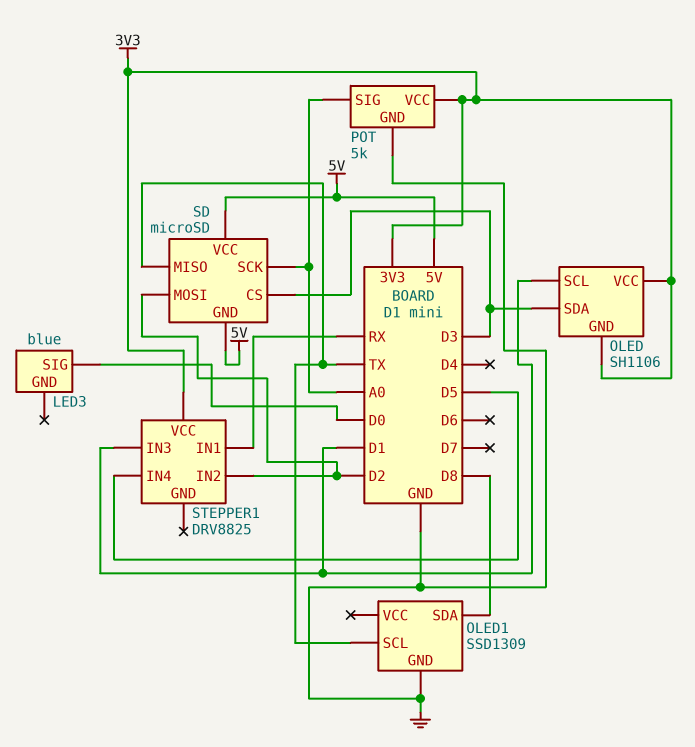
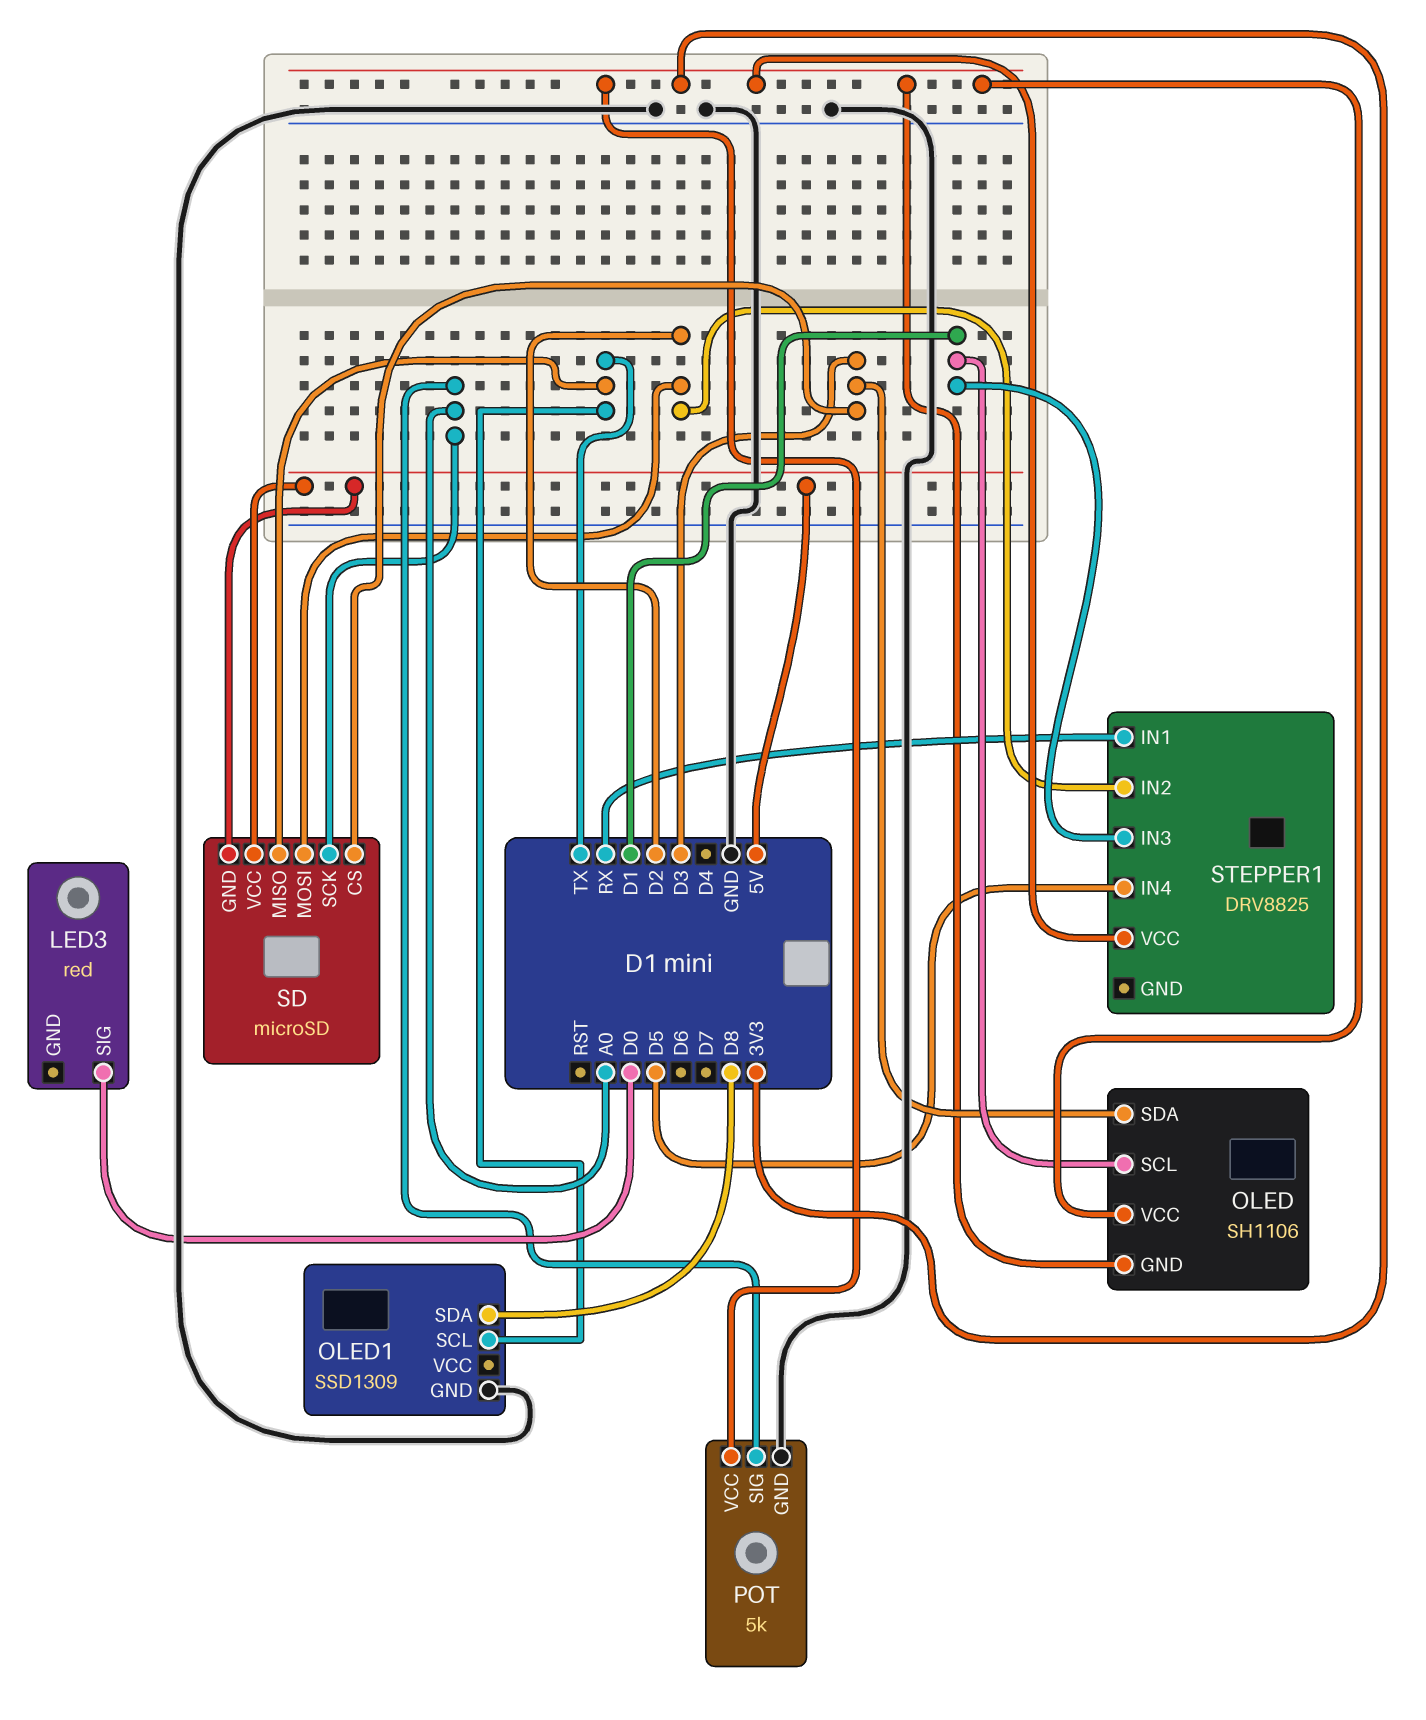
LED3: blue -> red

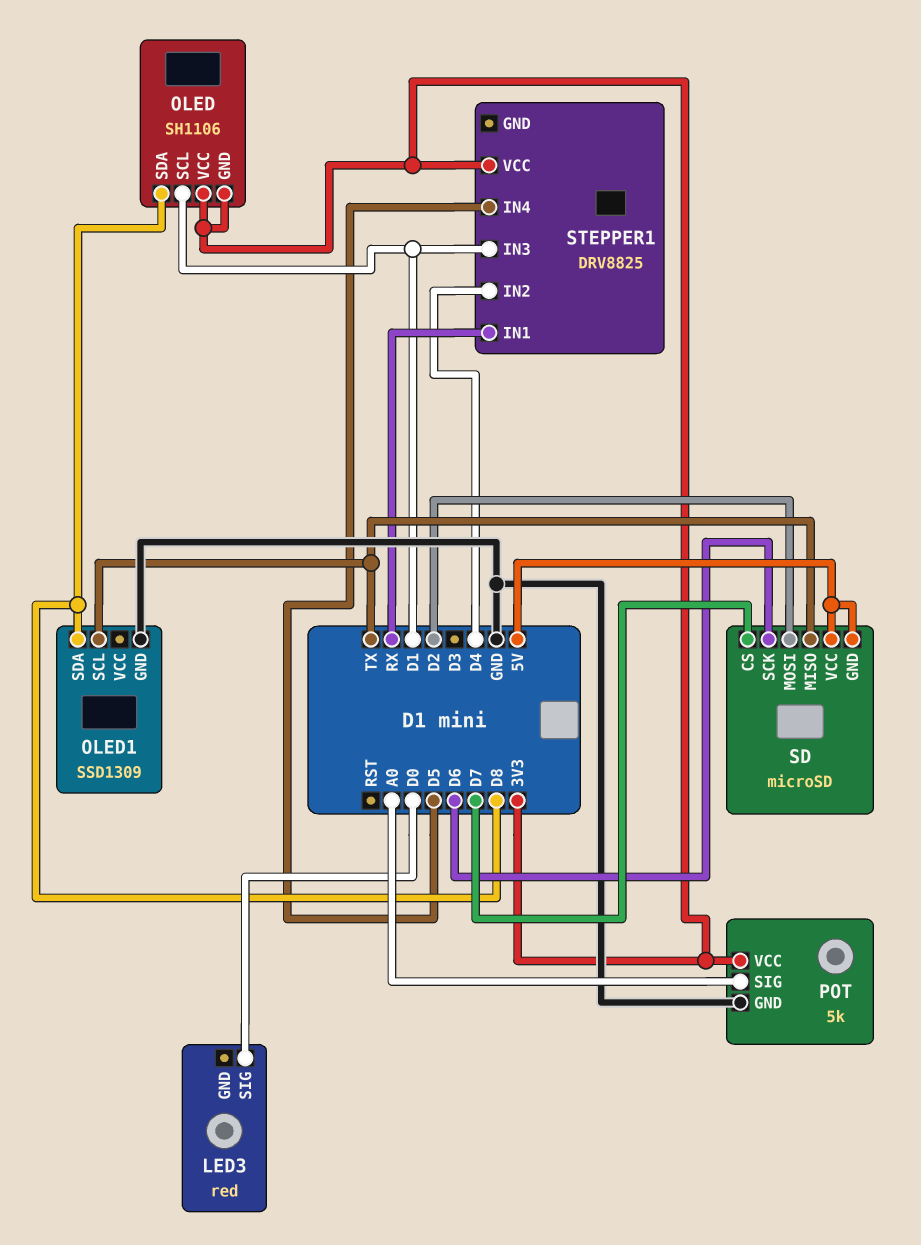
OLED pin SDA: D3 -> D8
SD pin CS: D3 -> D7
SD pin SCK: A0 -> D6
STEPPER1 pin IN2: D2 -> D4

